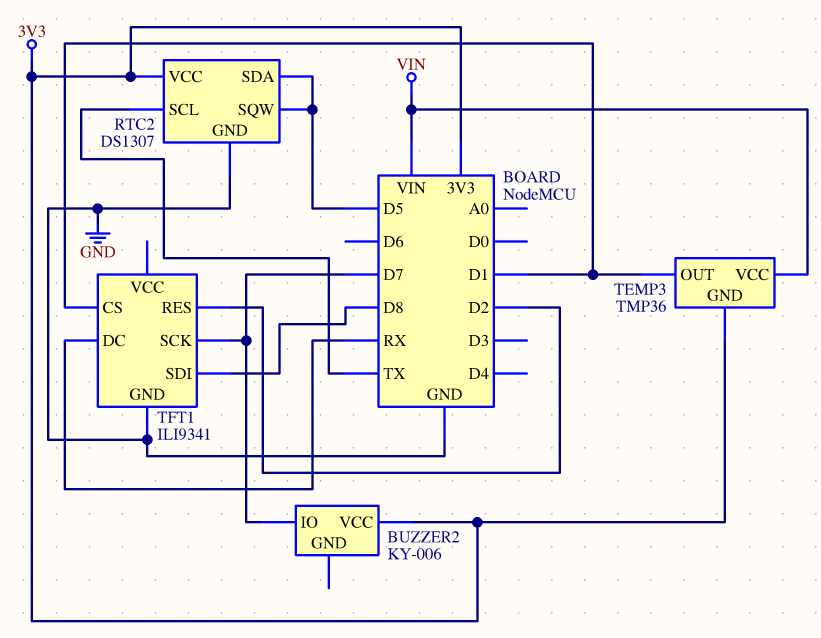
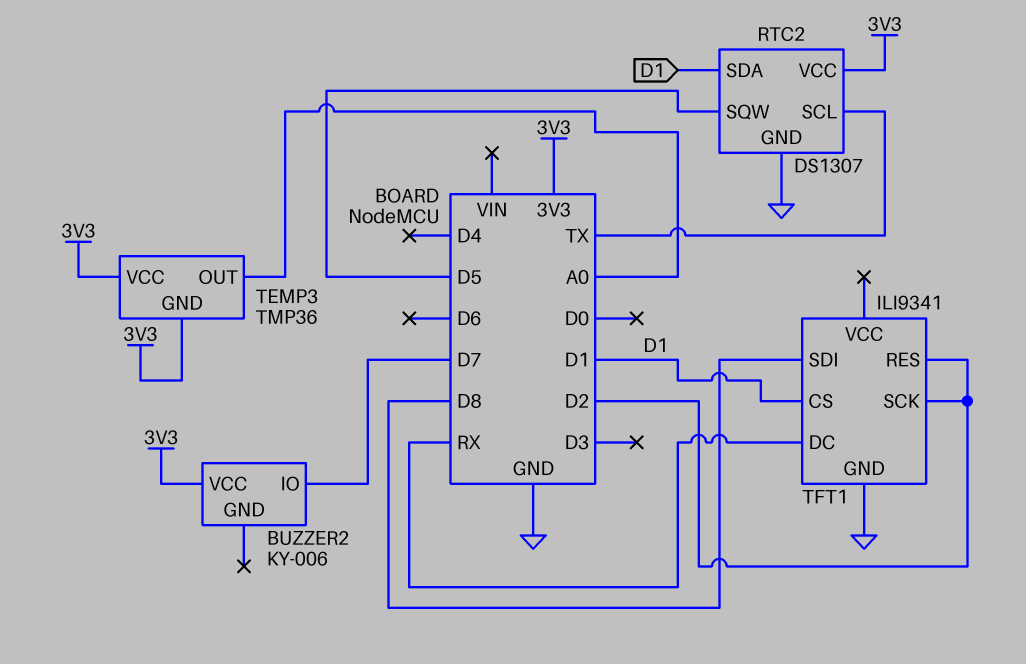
RTC2 pin SDA: D5 -> D1
TEMP3 pin OUT: D1 -> A0
TEMP3 pin VCC: VIN -> 3V3
TFT1 pin SCK: D7 -> D2

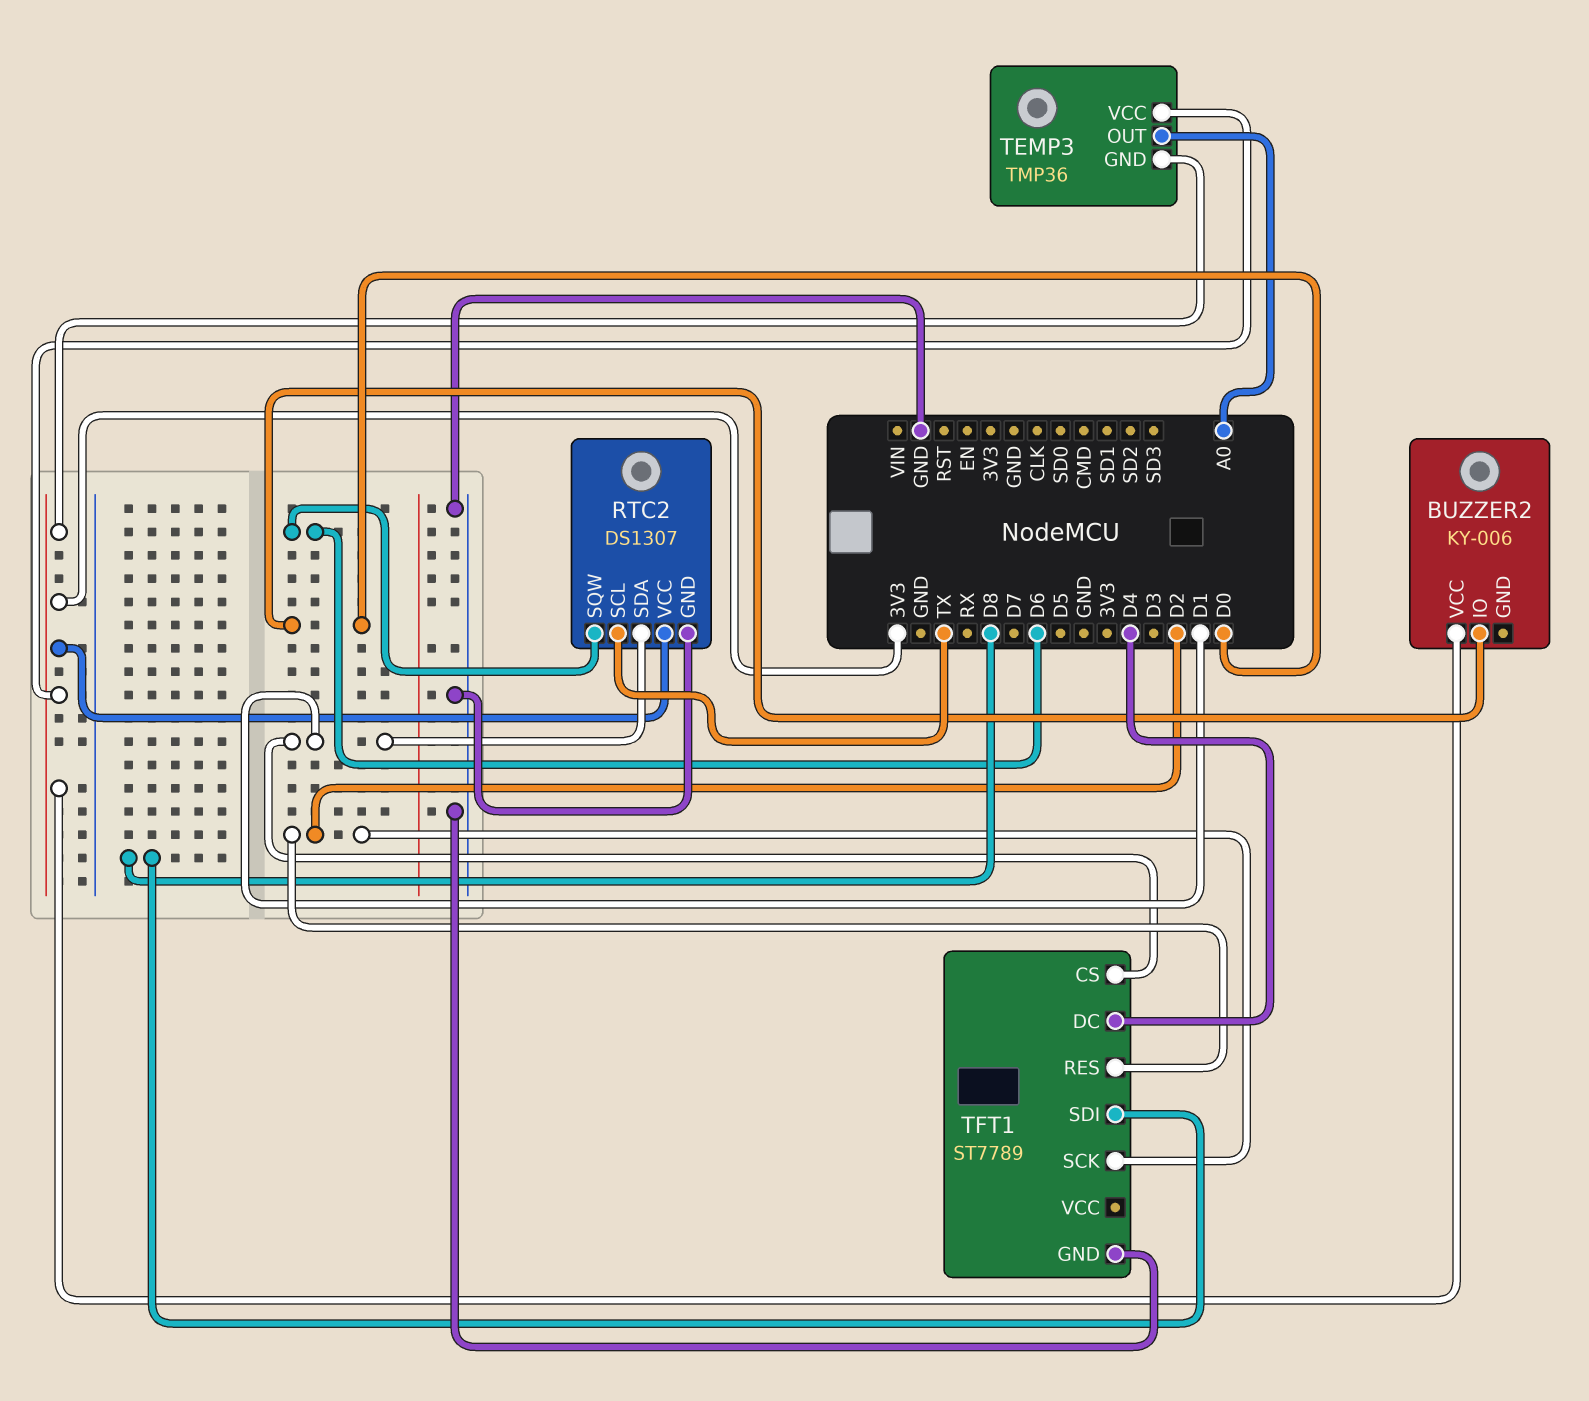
BUZZER2 pin IO: D7 -> D0
RTC2 pin SQW: D5 -> D6
TFT1: ILI9341 -> ST7789
TFT1 pin DC: RX -> D4

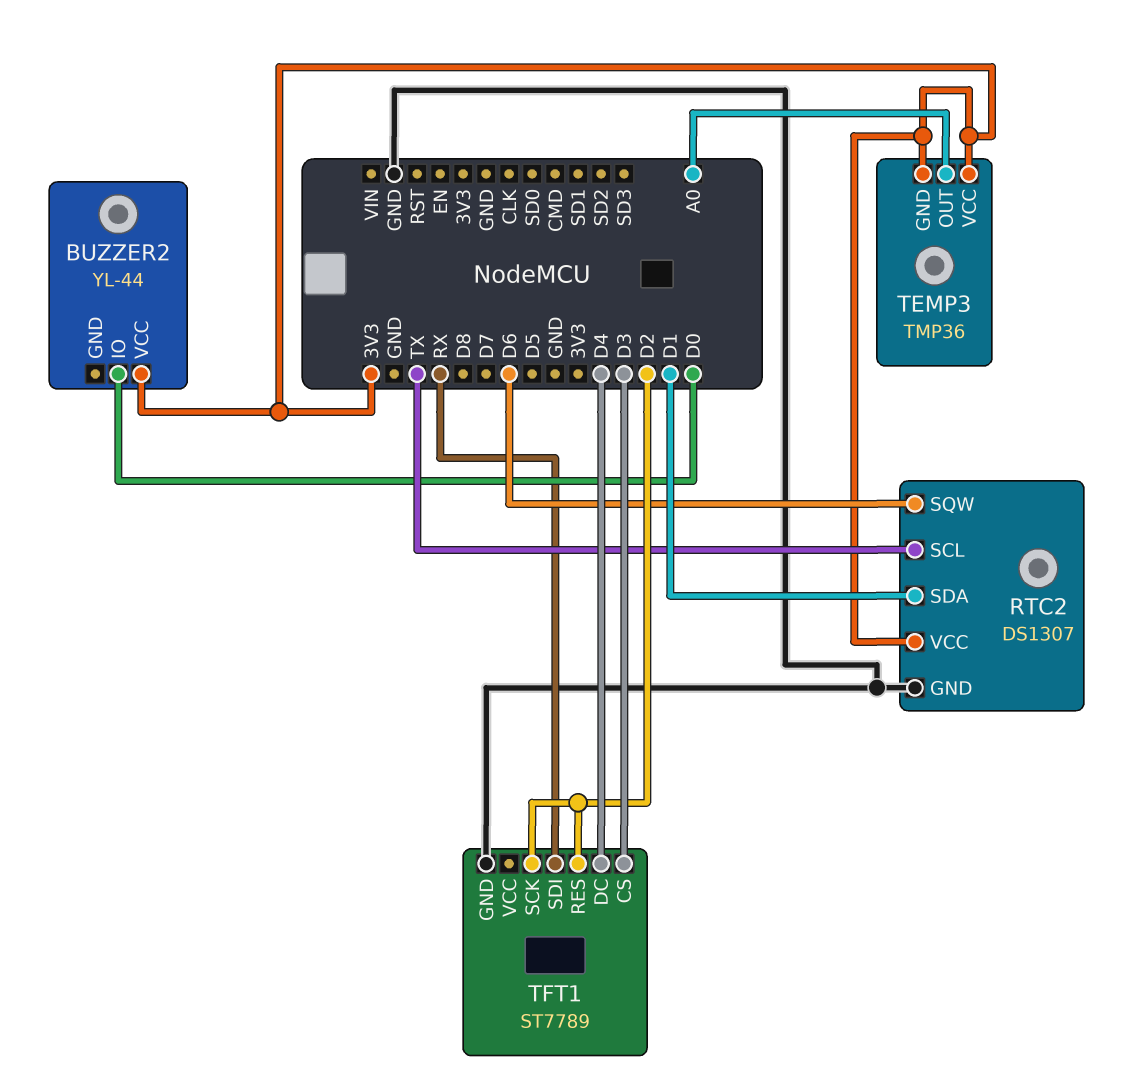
BUZZER2: KY-006 -> YL-44
TFT1 pin CS: D1 -> D3
TFT1 pin SDI: D8 -> RX

